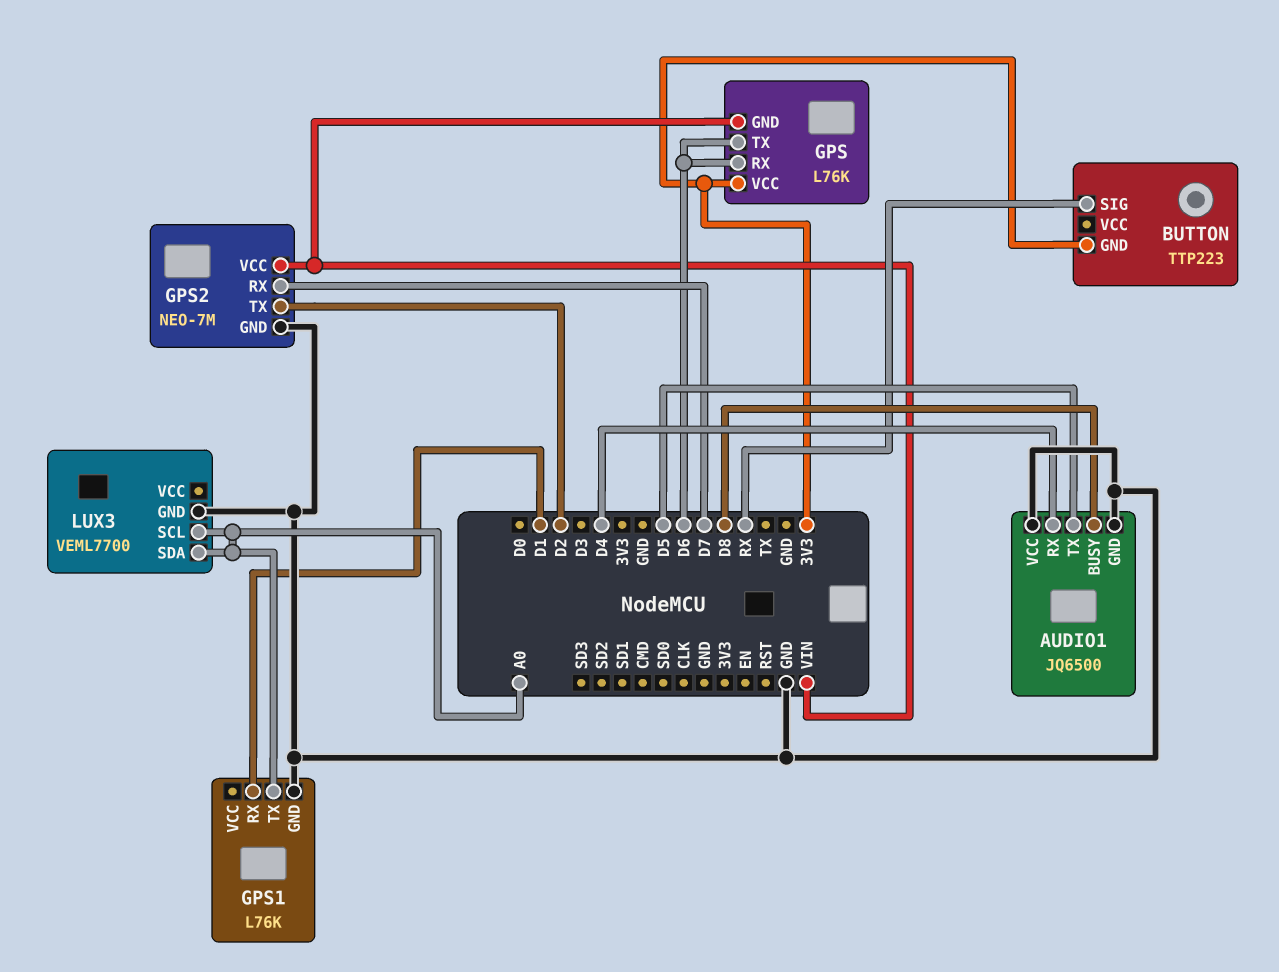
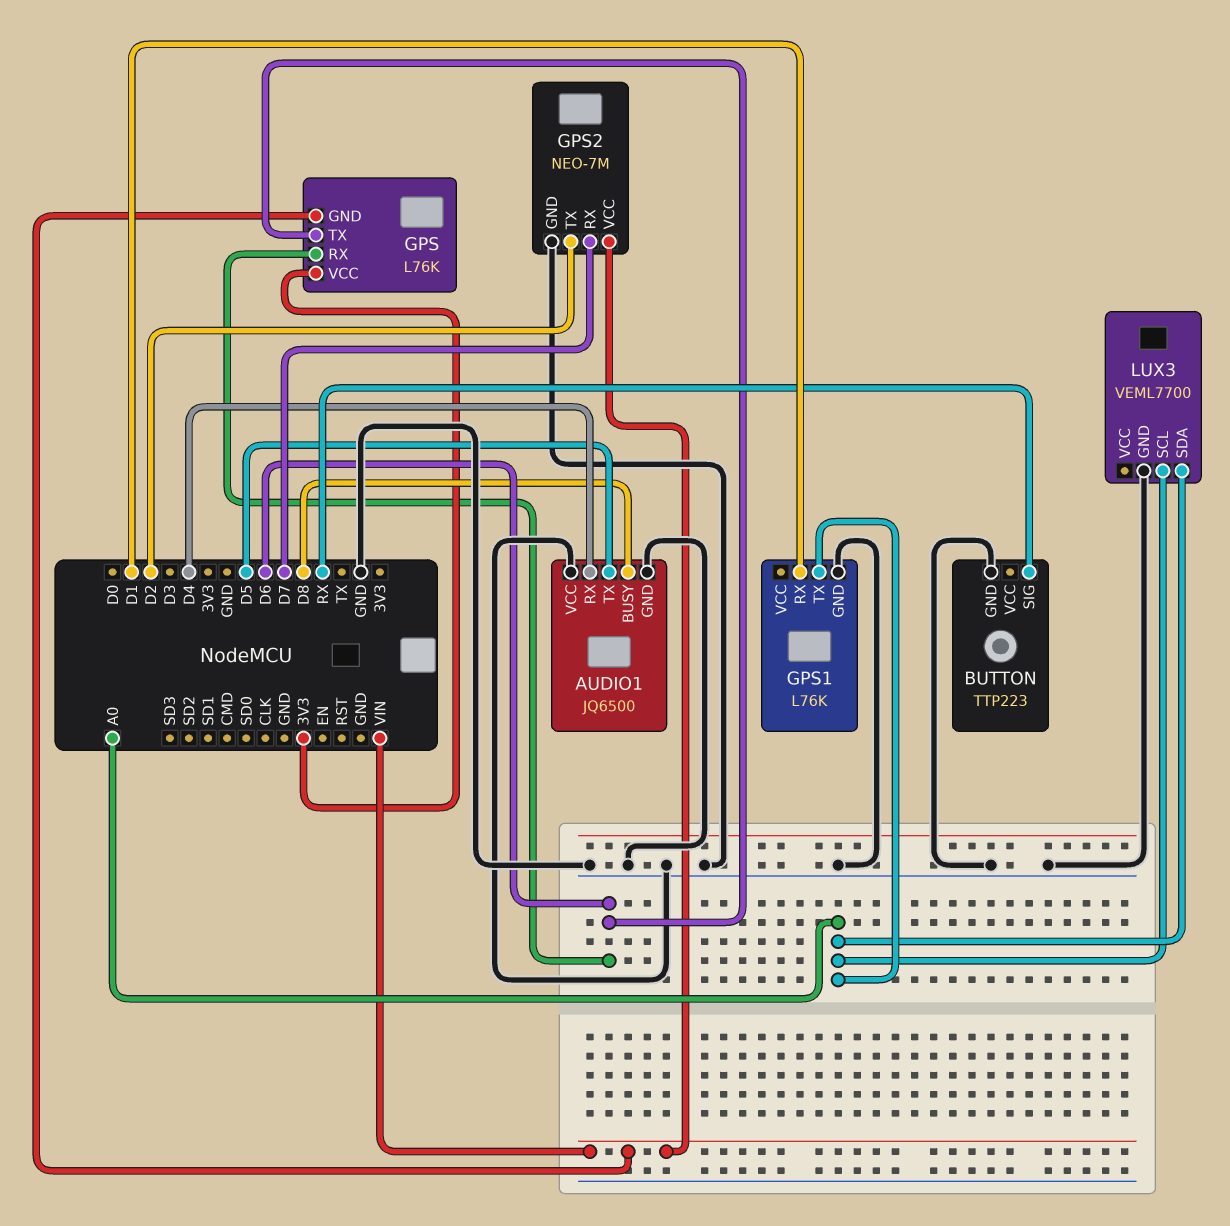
BUTTON pin GND: 3V3 -> GND

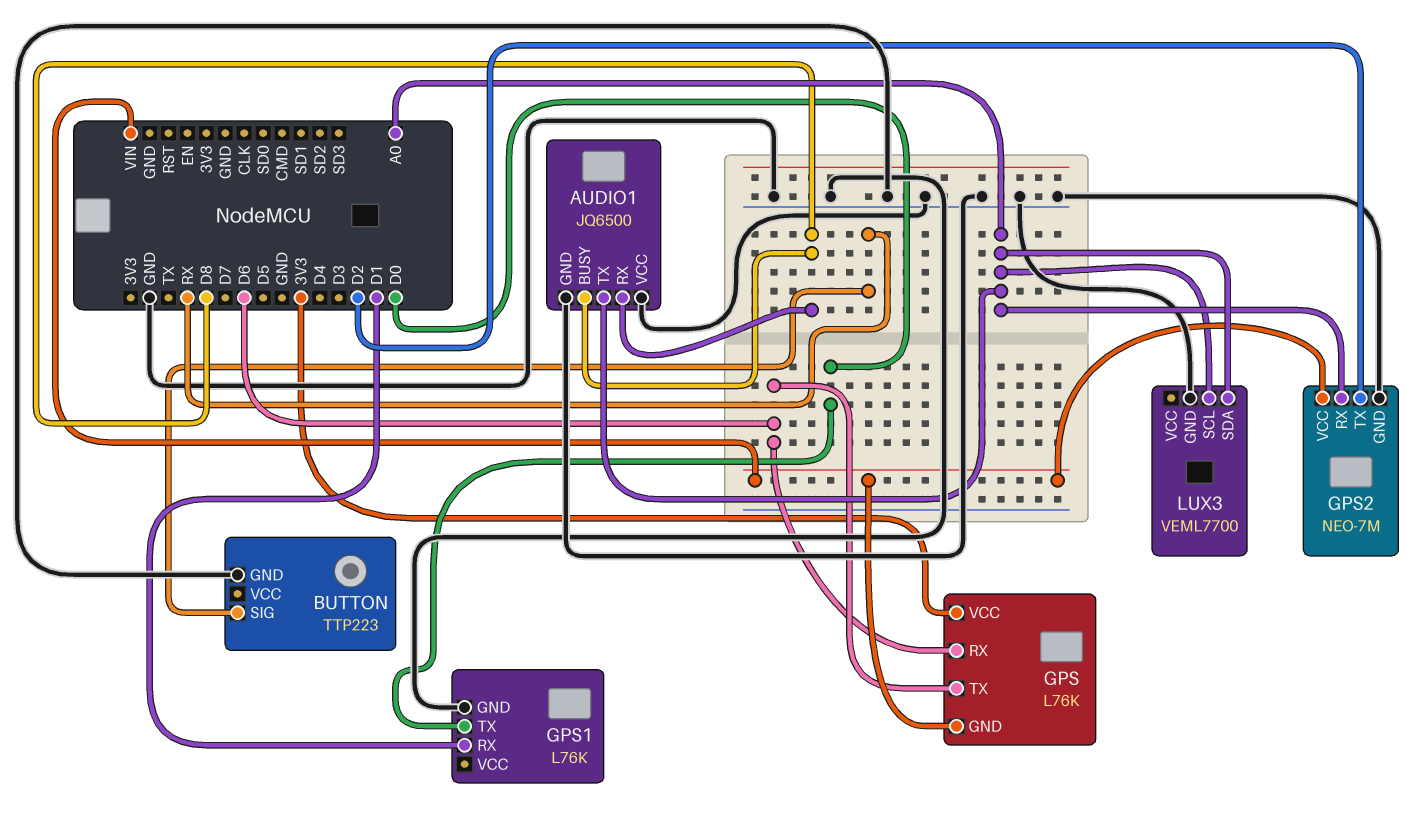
AUDIO1 pin RX: D4 -> D8
AUDIO1 pin TX: D5 -> A0
GPS1 pin TX: A0 -> D0
GPS2 pin RX: D7 -> A0

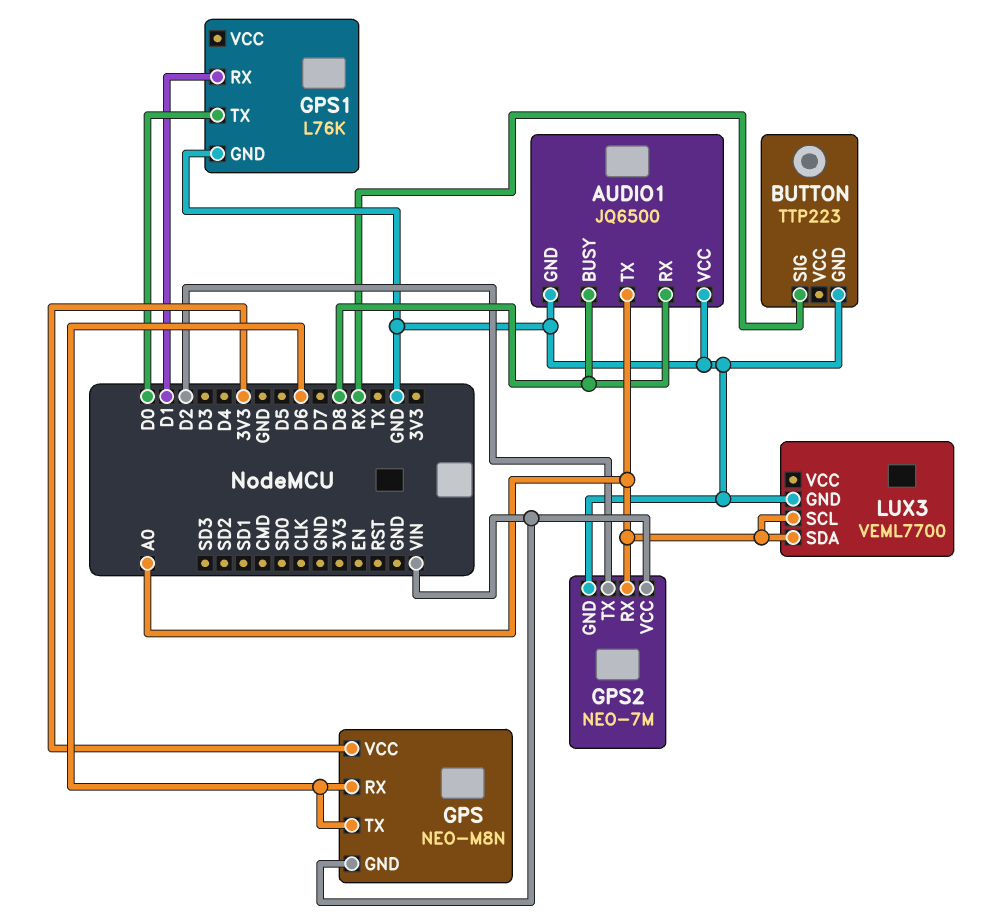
GPS: L76K -> NEO-M8N

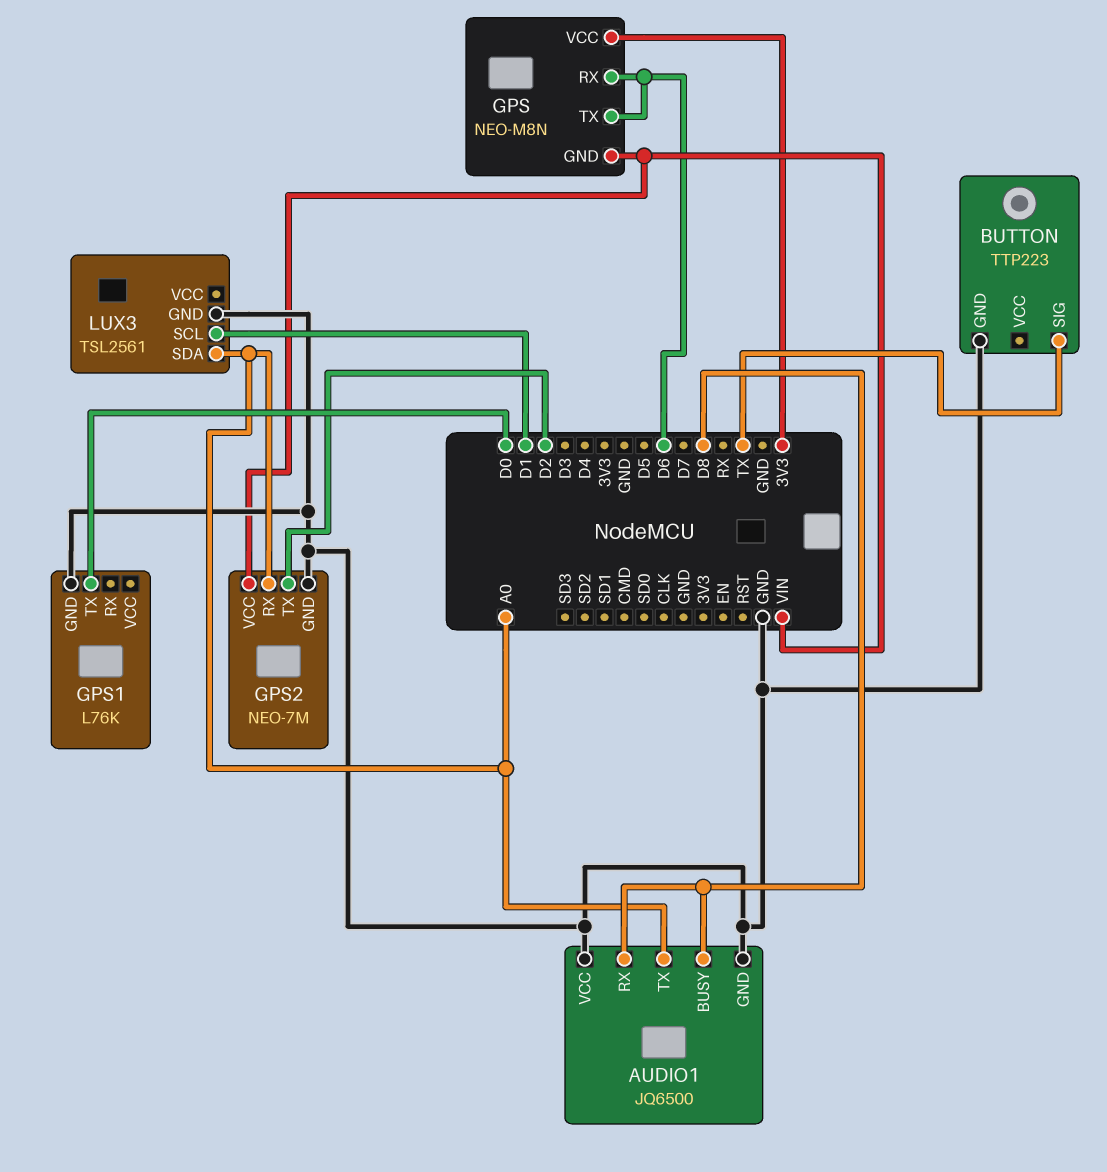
BUTTON pin SIG: RX -> TX
GPS1 pin RX: D1 -> none
LUX3: VEML7700 -> TSL2561
LUX3 pin SCL: A0 -> D1

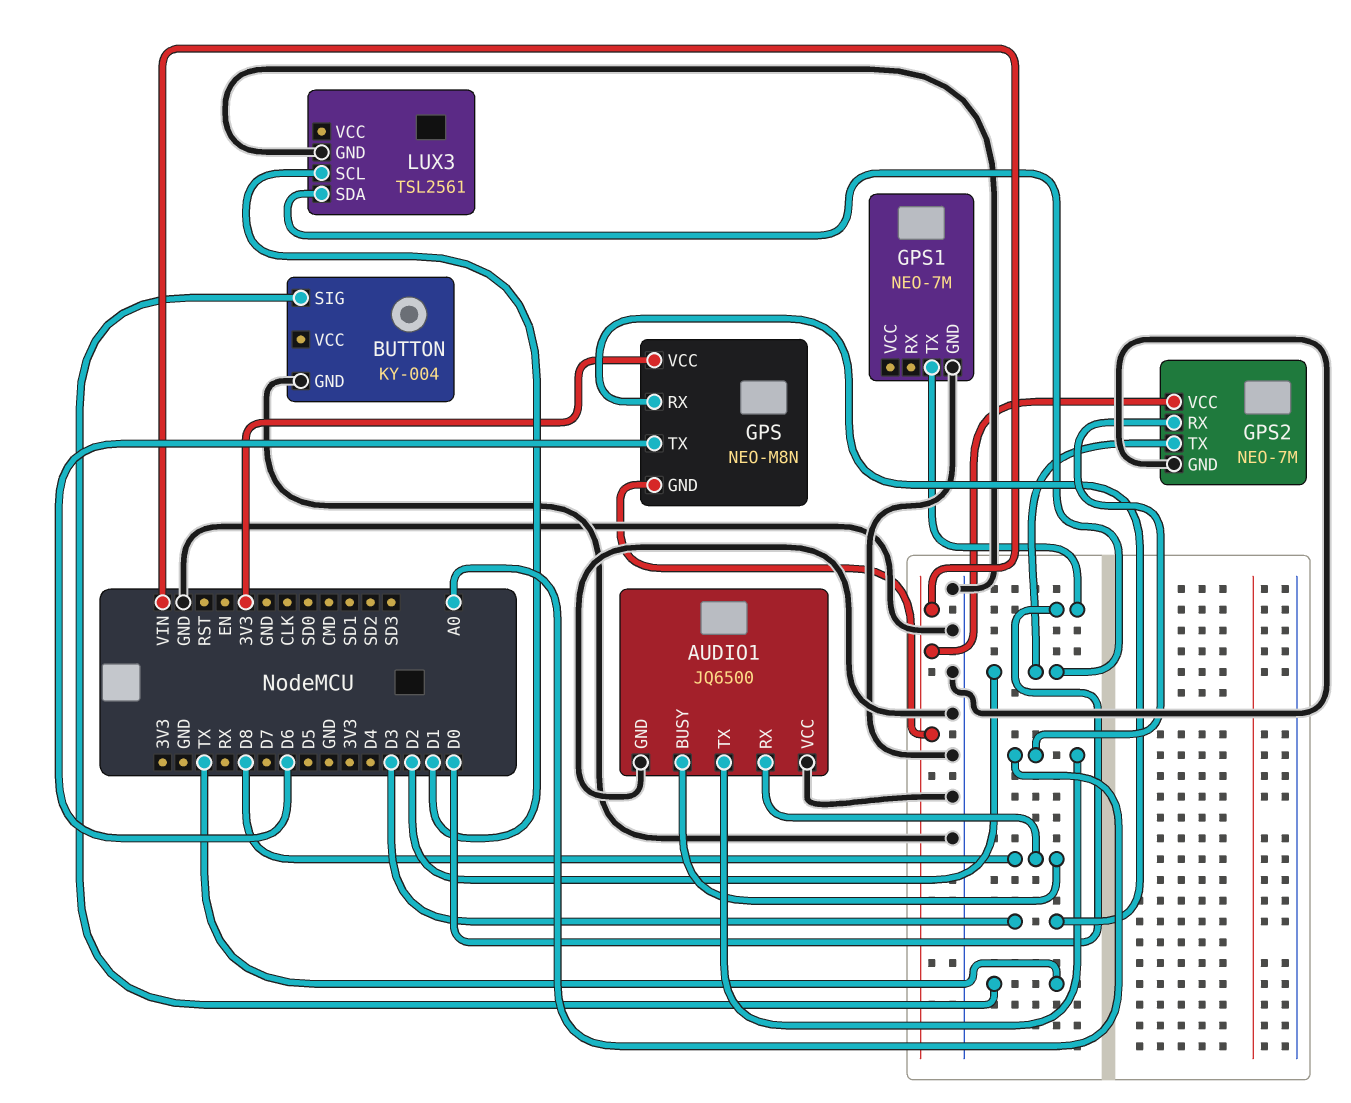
BUTTON: TTP223 -> KY-004
GPS pin RX: D6 -> D3
GPS1: L76K -> NEO-7M
LUX3 pin SDA: A0 -> D2

